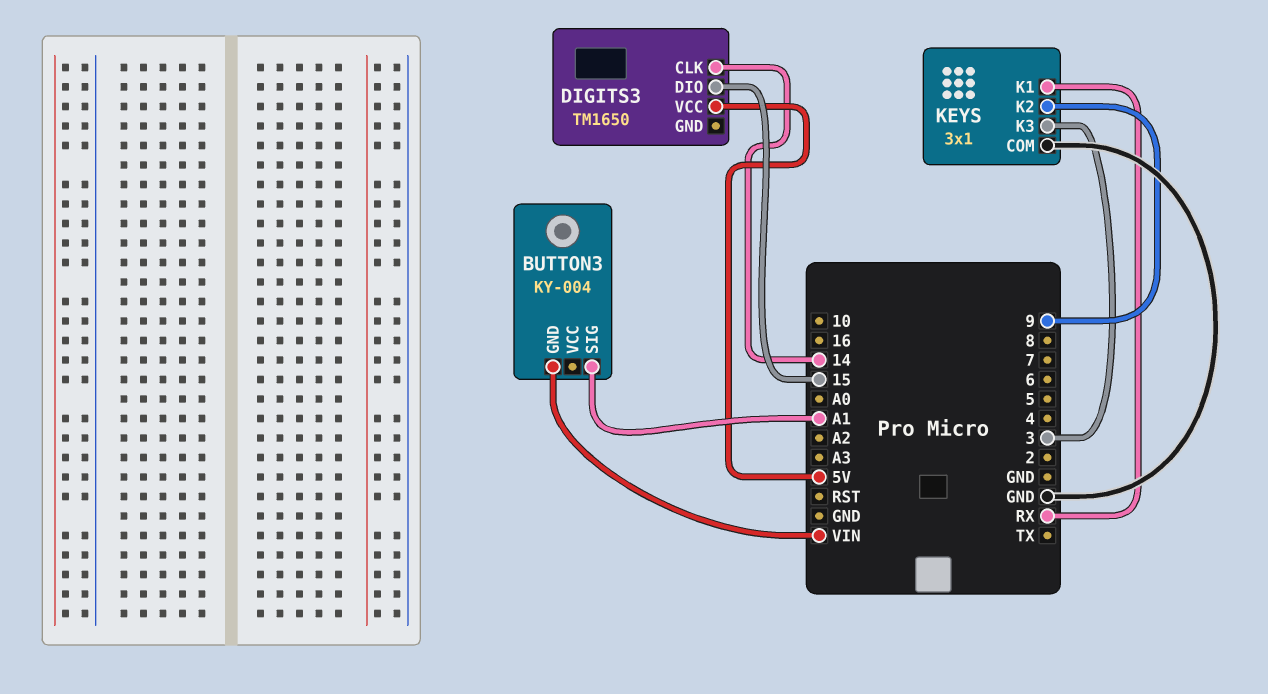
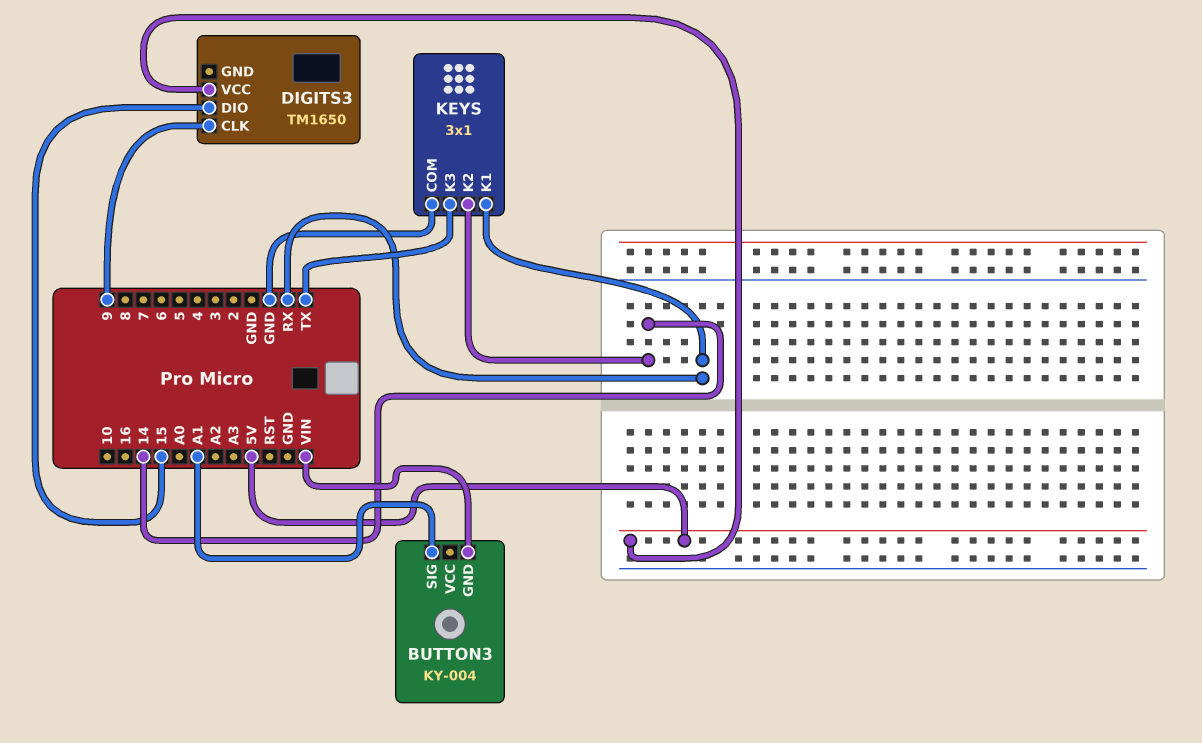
DIGITS3 pin CLK: 14 -> 9
KEYS pin K2: 9 -> 14
KEYS pin K3: 3 -> TX

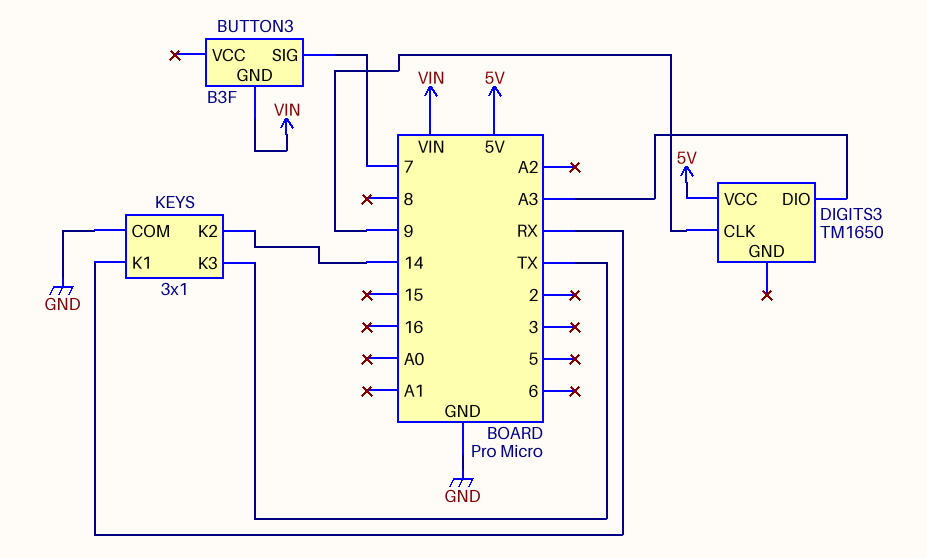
BUTTON3: KY-004 -> B3F
BUTTON3 pin SIG: A1 -> 7
DIGITS3 pin DIO: 15 -> A3

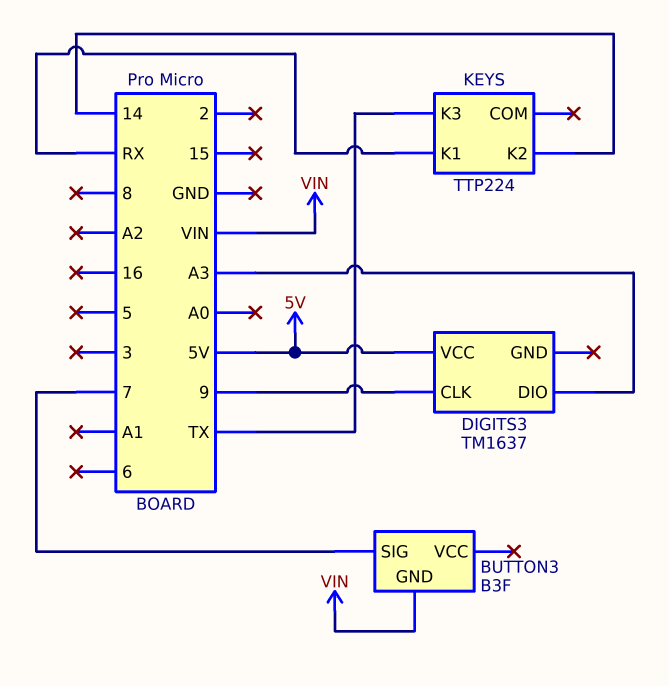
DIGITS3: TM1650 -> TM1637
KEYS: 3x1 -> TTP224
KEYS pin COM: GND -> none

